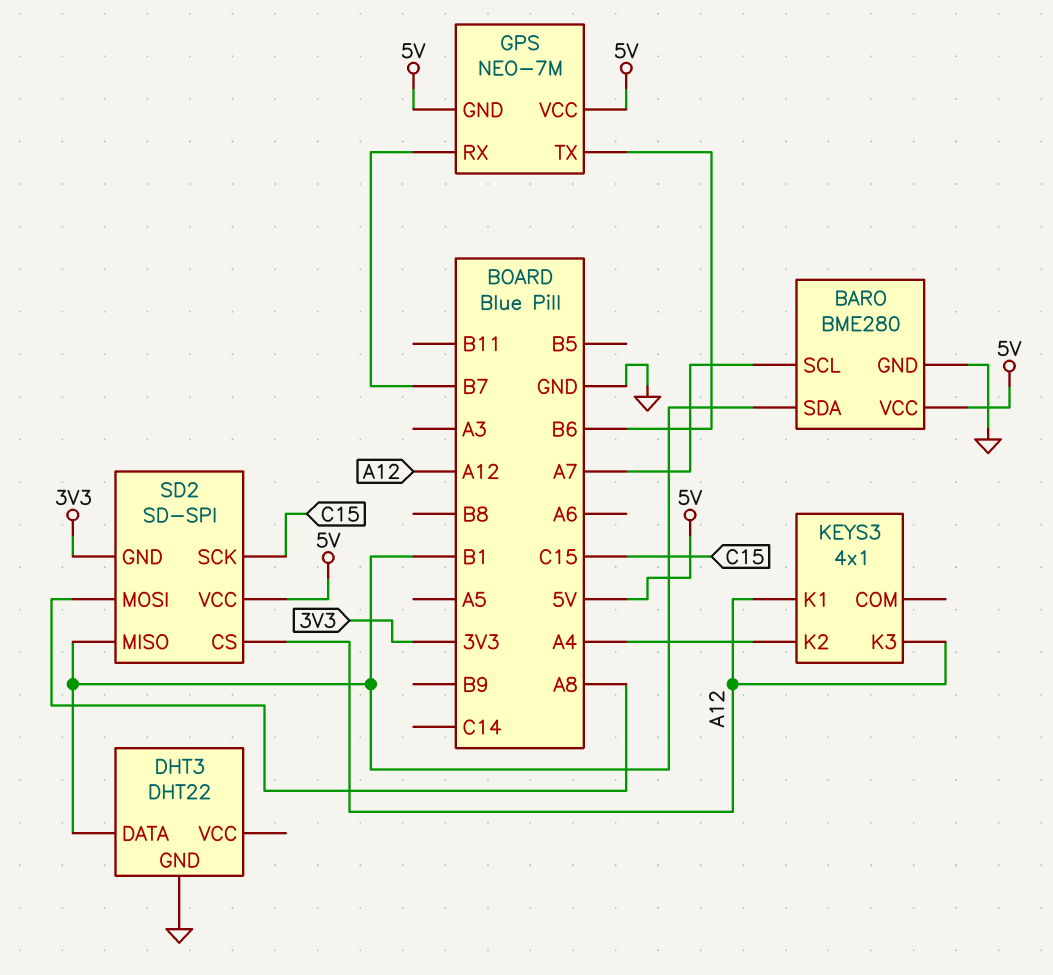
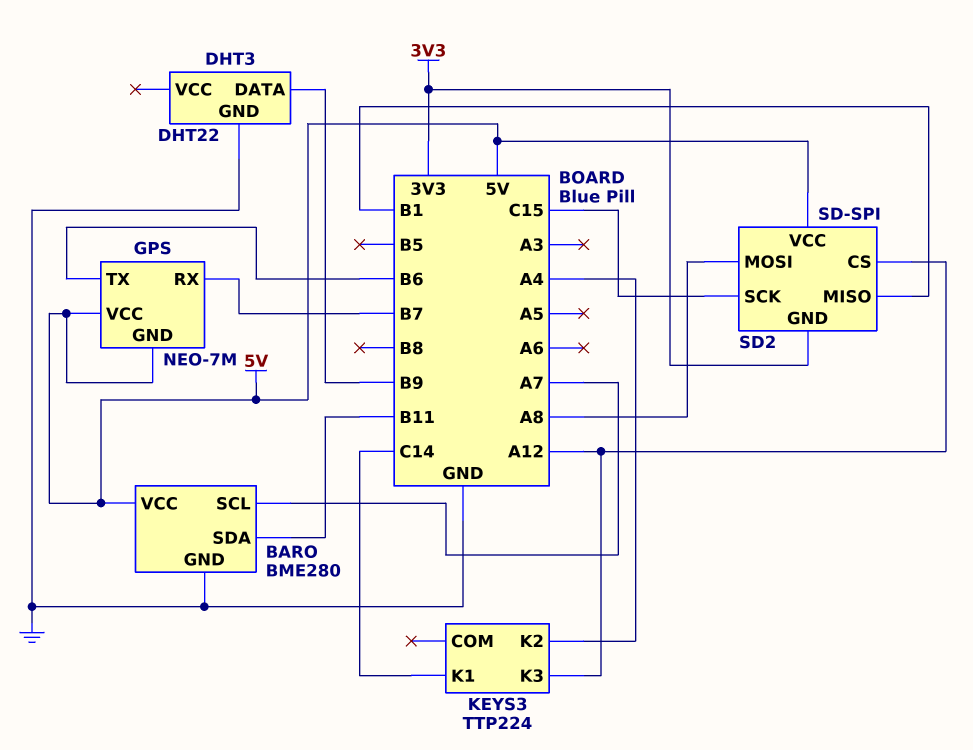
BARO pin SDA: B1 -> B11
DHT3 pin DATA: B1 -> B9
KEYS3: 4x1 -> TTP224
KEYS3 pin K1: A12 -> C14

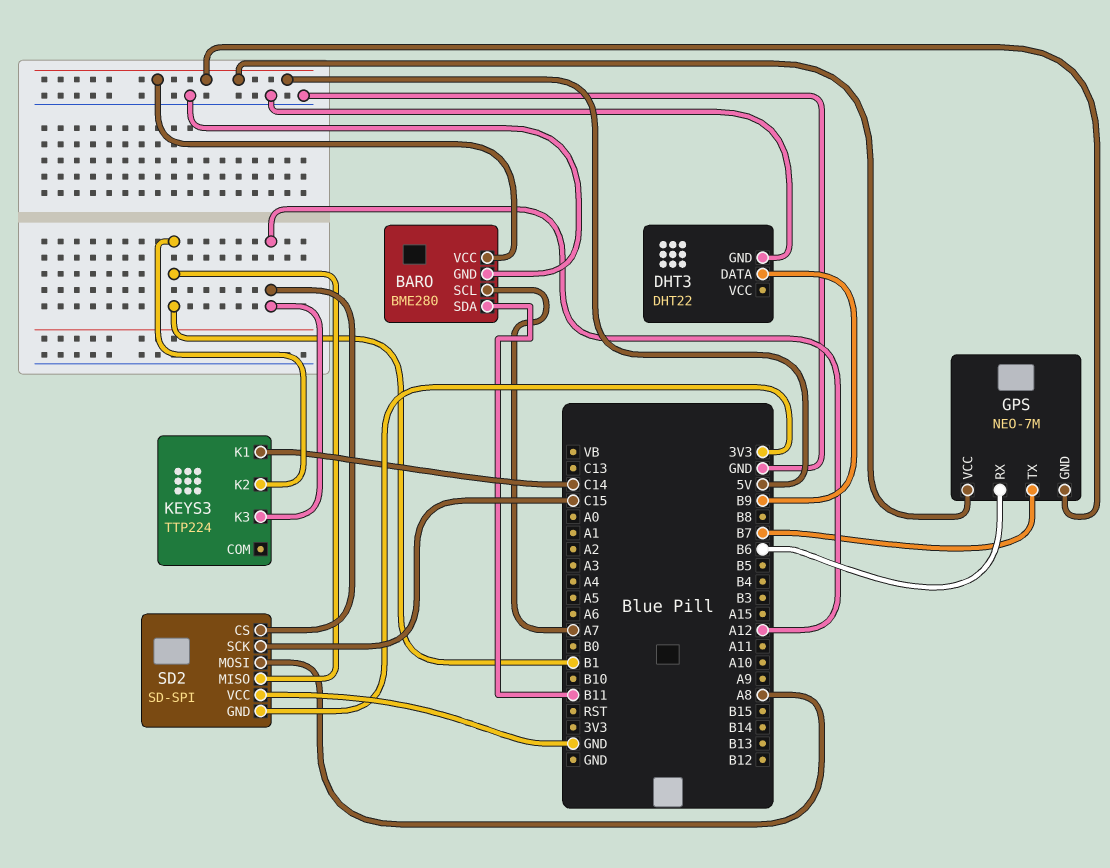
GPS pin RX: B7 -> B6
GPS pin TX: B6 -> B7
KEYS3 pin K2: A4 -> B1
SD2 pin VCC: 5V -> GND

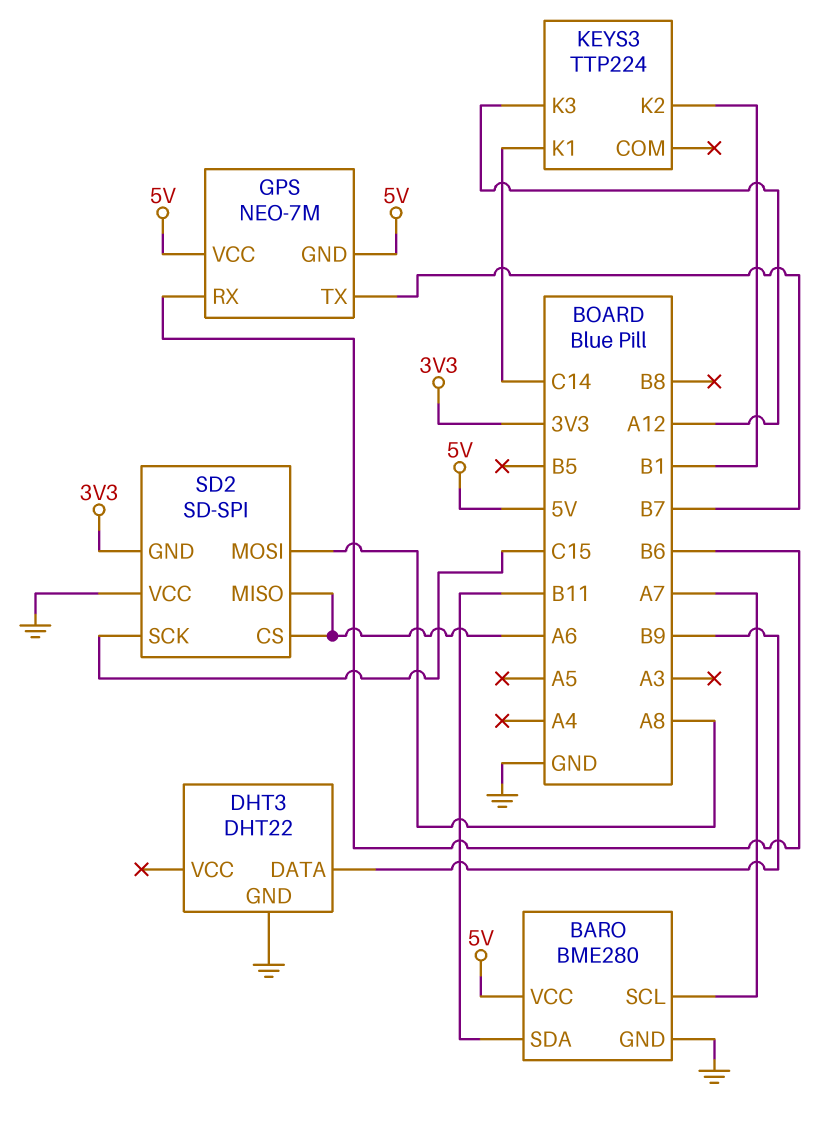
SD2 pin CS: A12 -> A6
SD2 pin MISO: B1 -> A6

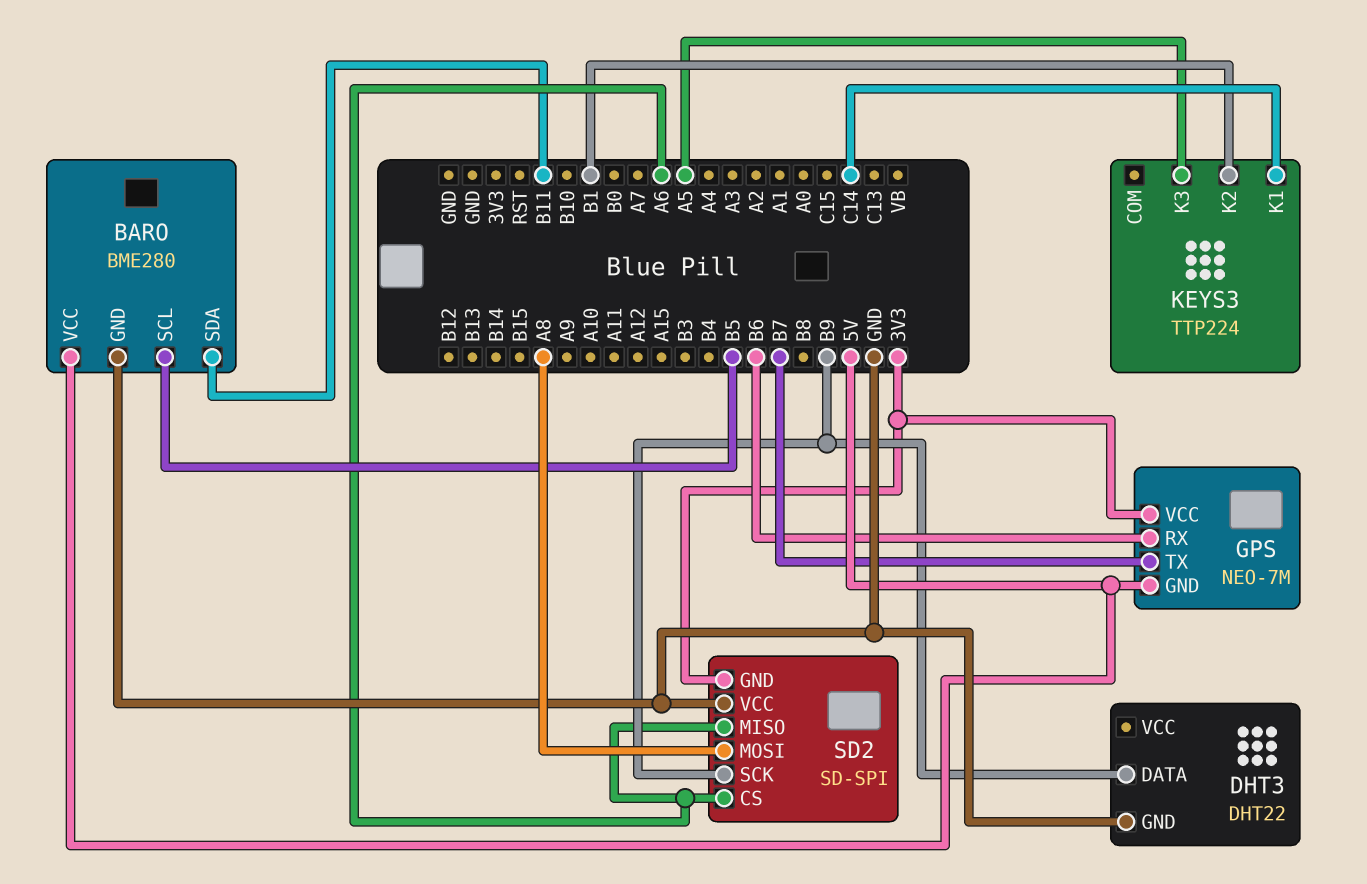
BARO pin SCL: A7 -> B5
GPS pin VCC: 5V -> 3V3
KEYS3 pin K3: A12 -> A5
SD2 pin SCK: C15 -> B9

